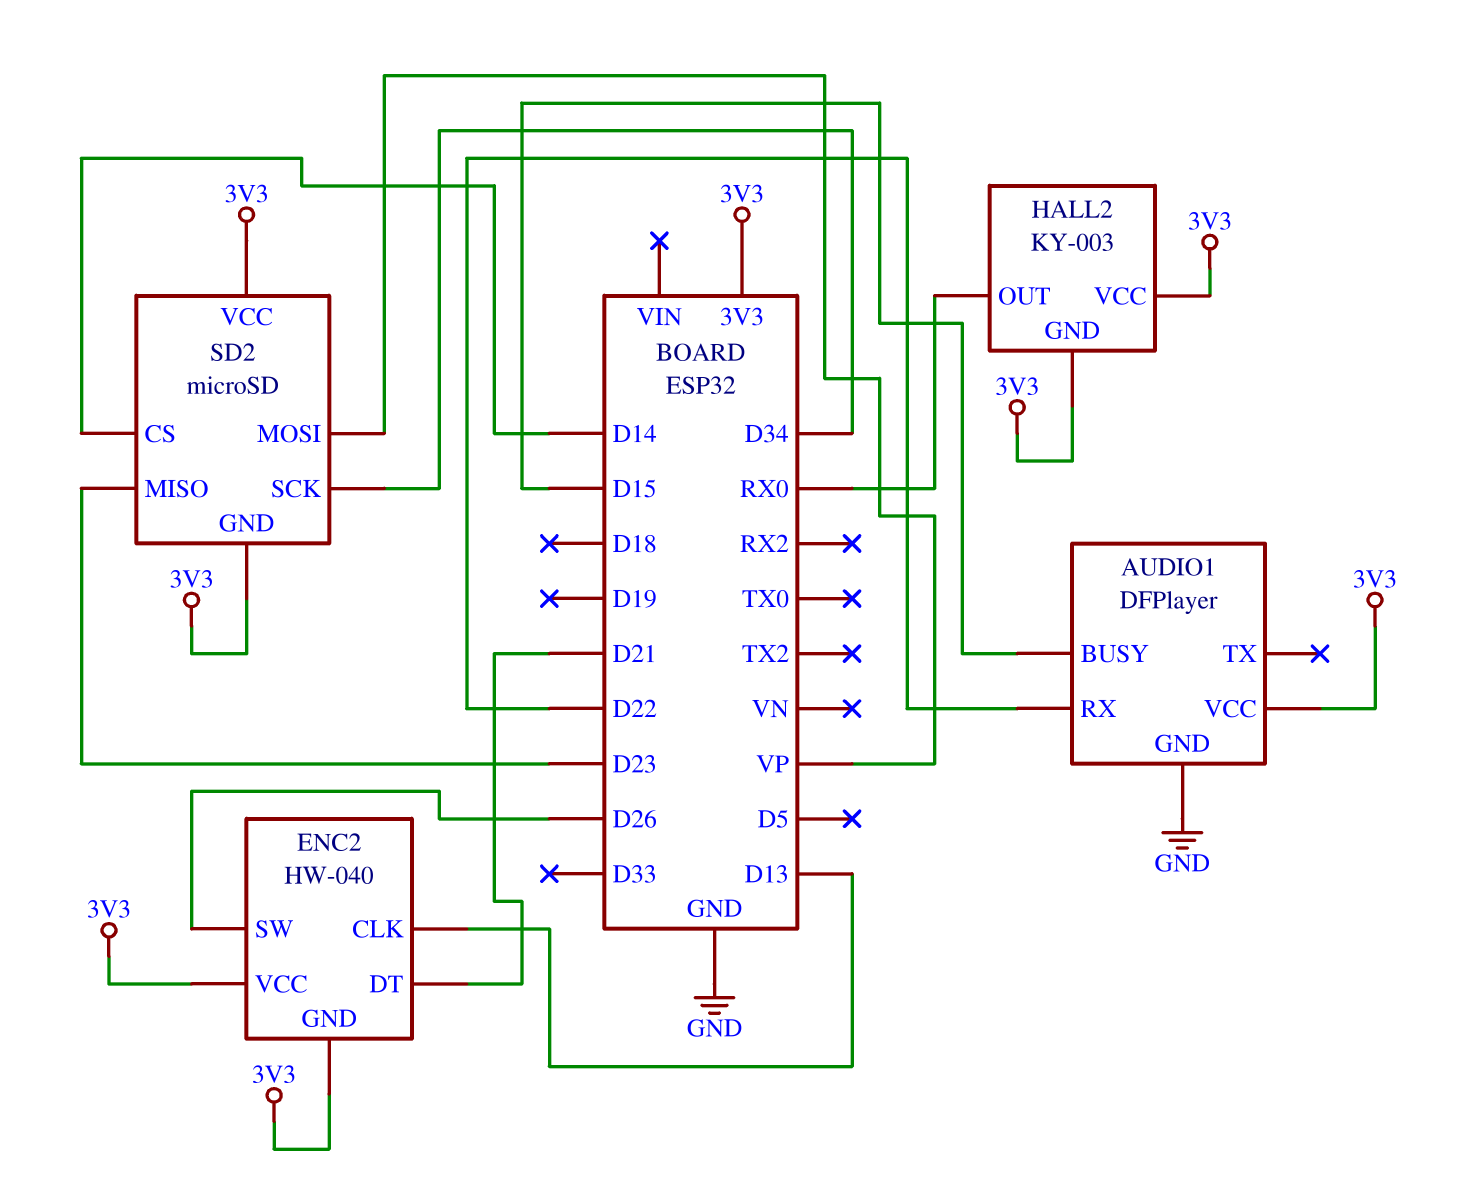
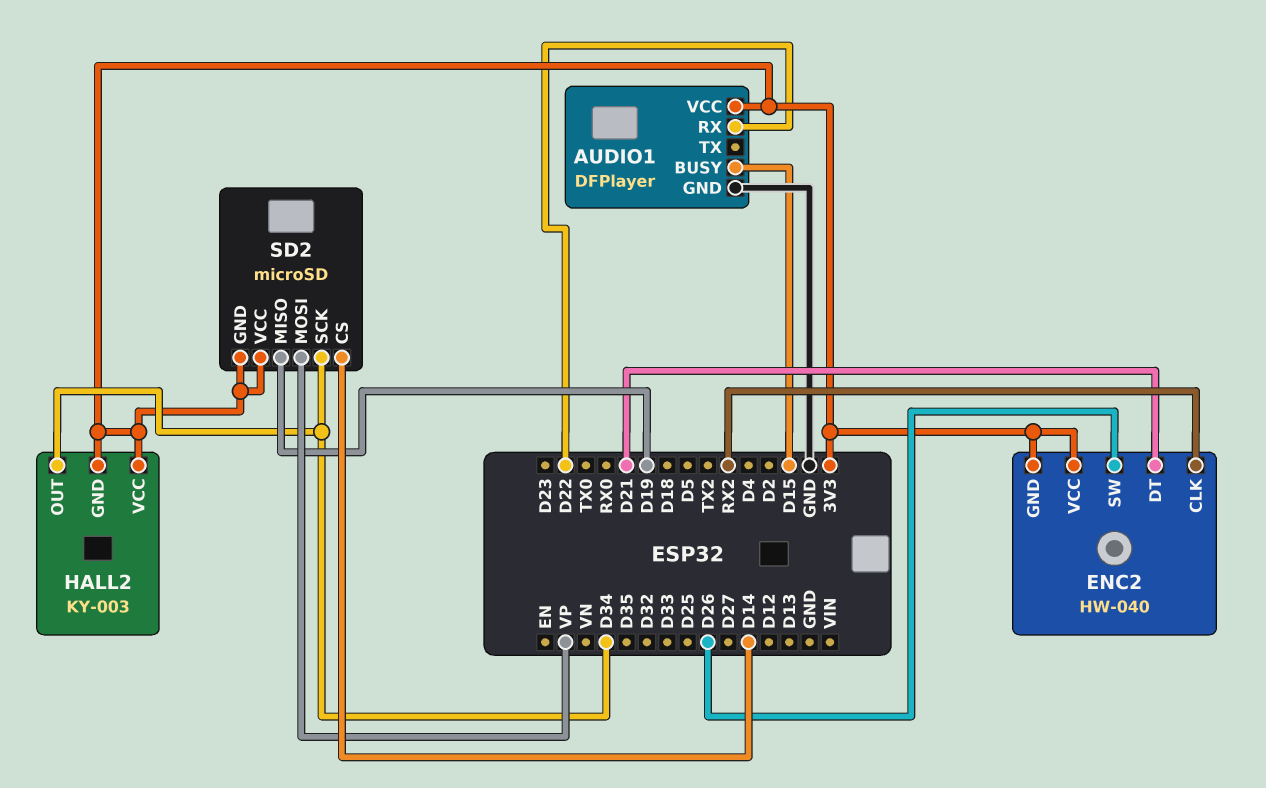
ENC2 pin CLK: D13 -> RX2
HALL2 pin OUT: RX0 -> D34
SD2 pin MISO: D23 -> D19

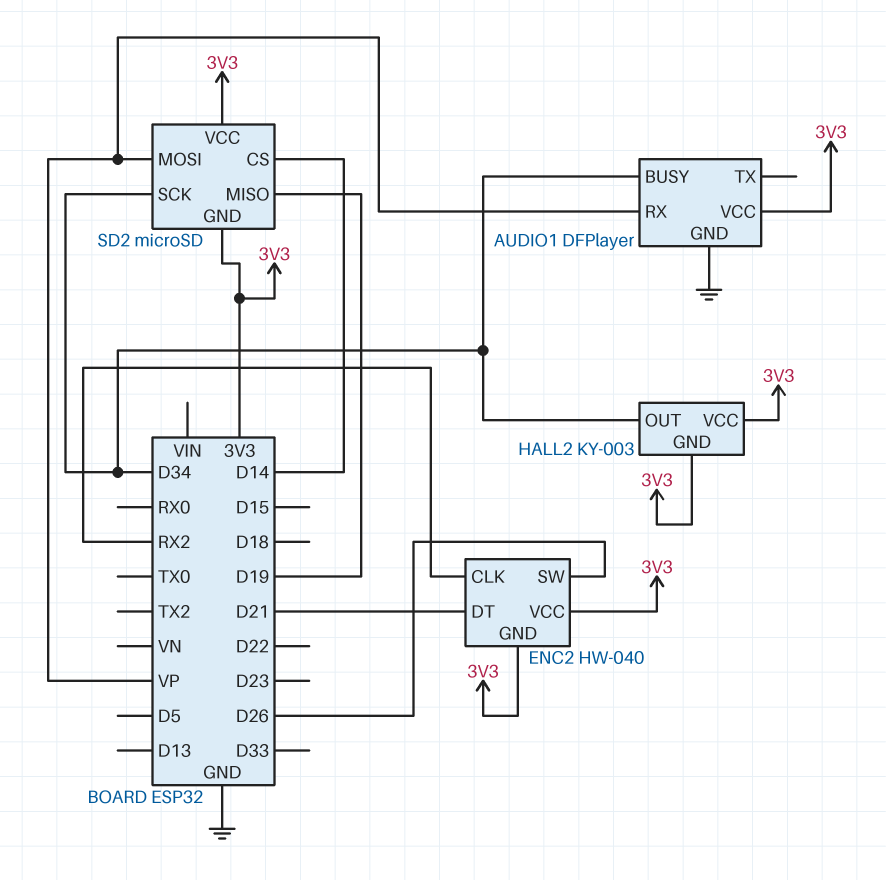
AUDIO1 pin BUSY: D15 -> D34
AUDIO1 pin RX: D22 -> VP

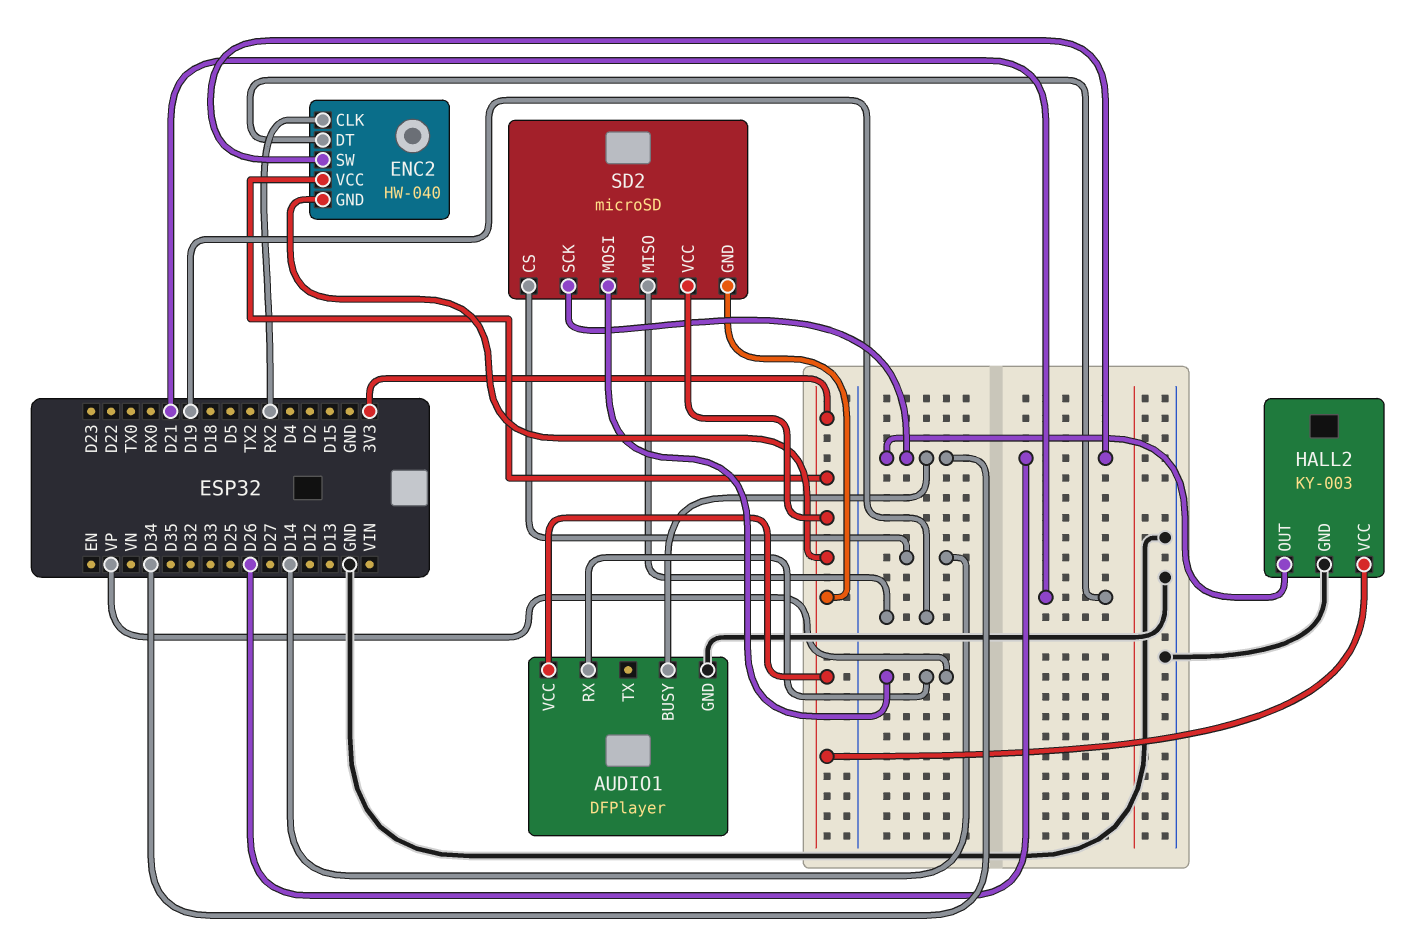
HALL2 pin GND: 3V3 -> GND

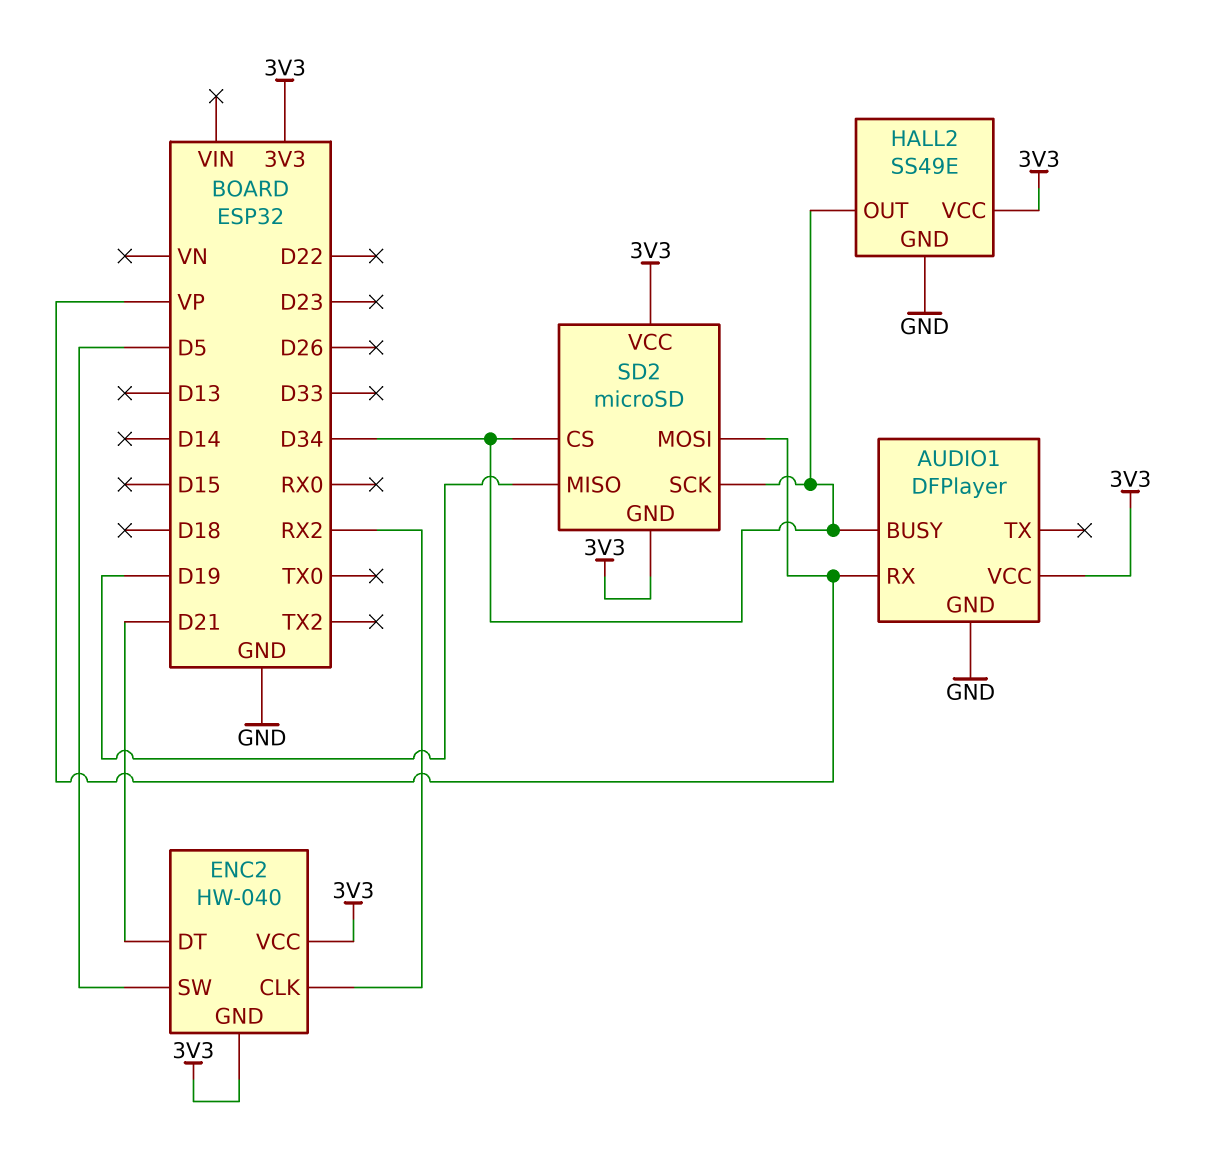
ENC2 pin SW: D26 -> D5
HALL2: KY-003 -> SS49E
SD2 pin CS: D14 -> D34

